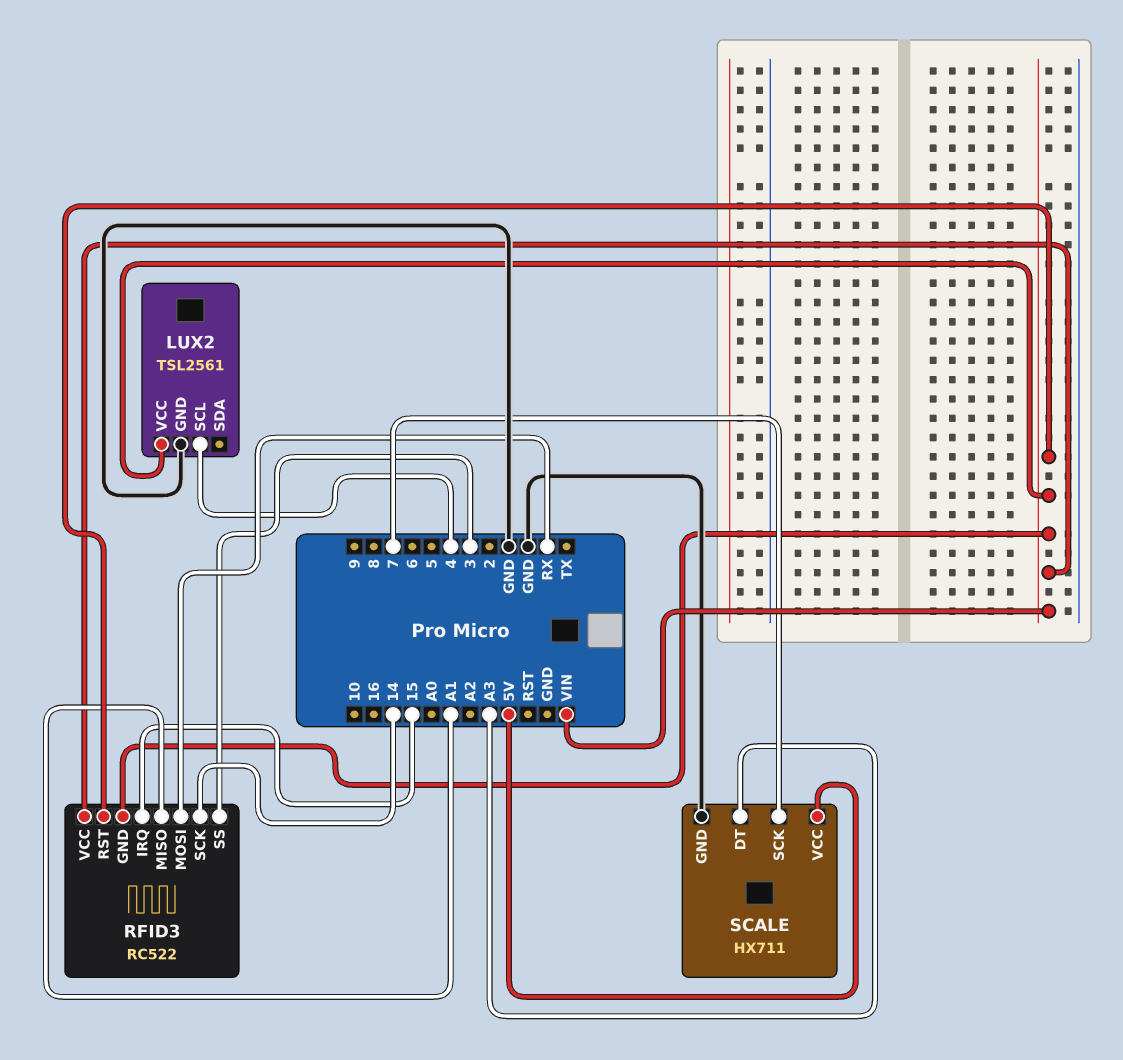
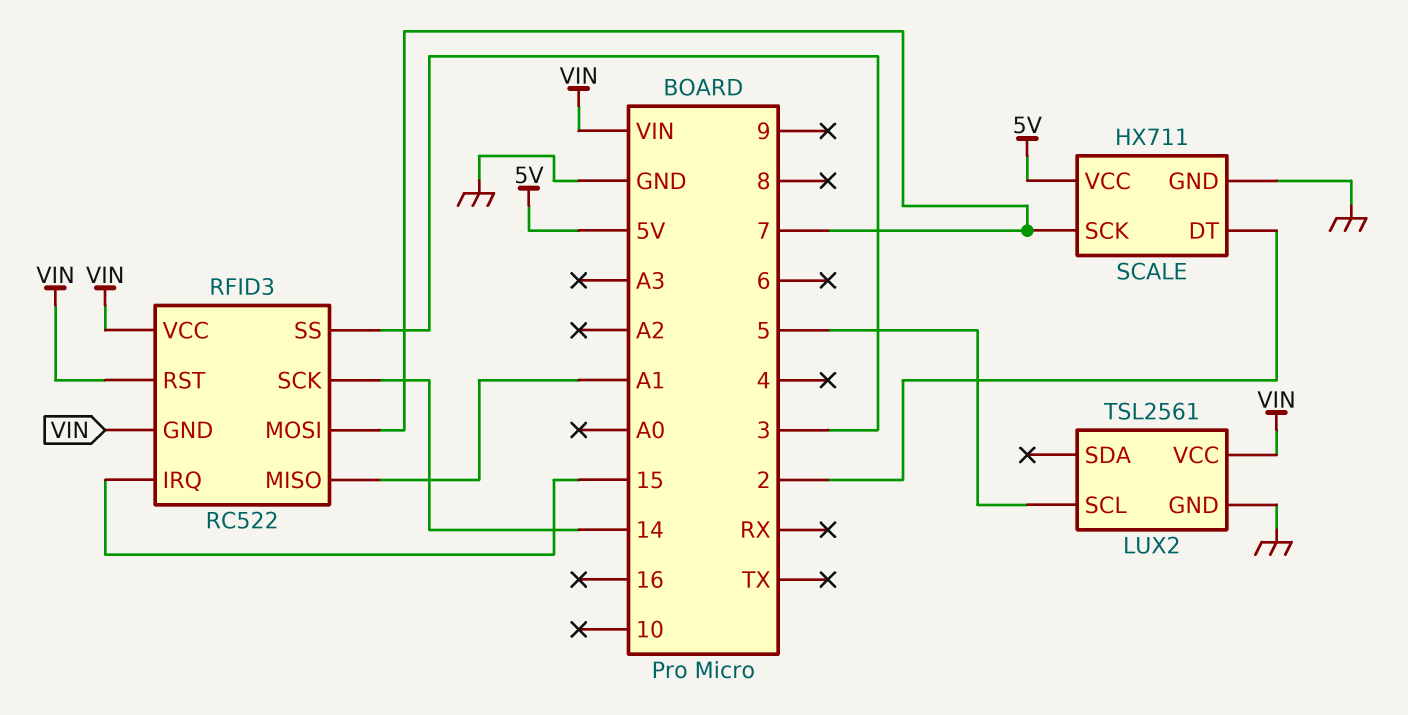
LUX2 pin SCL: 4 -> 5
RFID3 pin MOSI: RX -> 7
SCALE pin DT: A3 -> 2

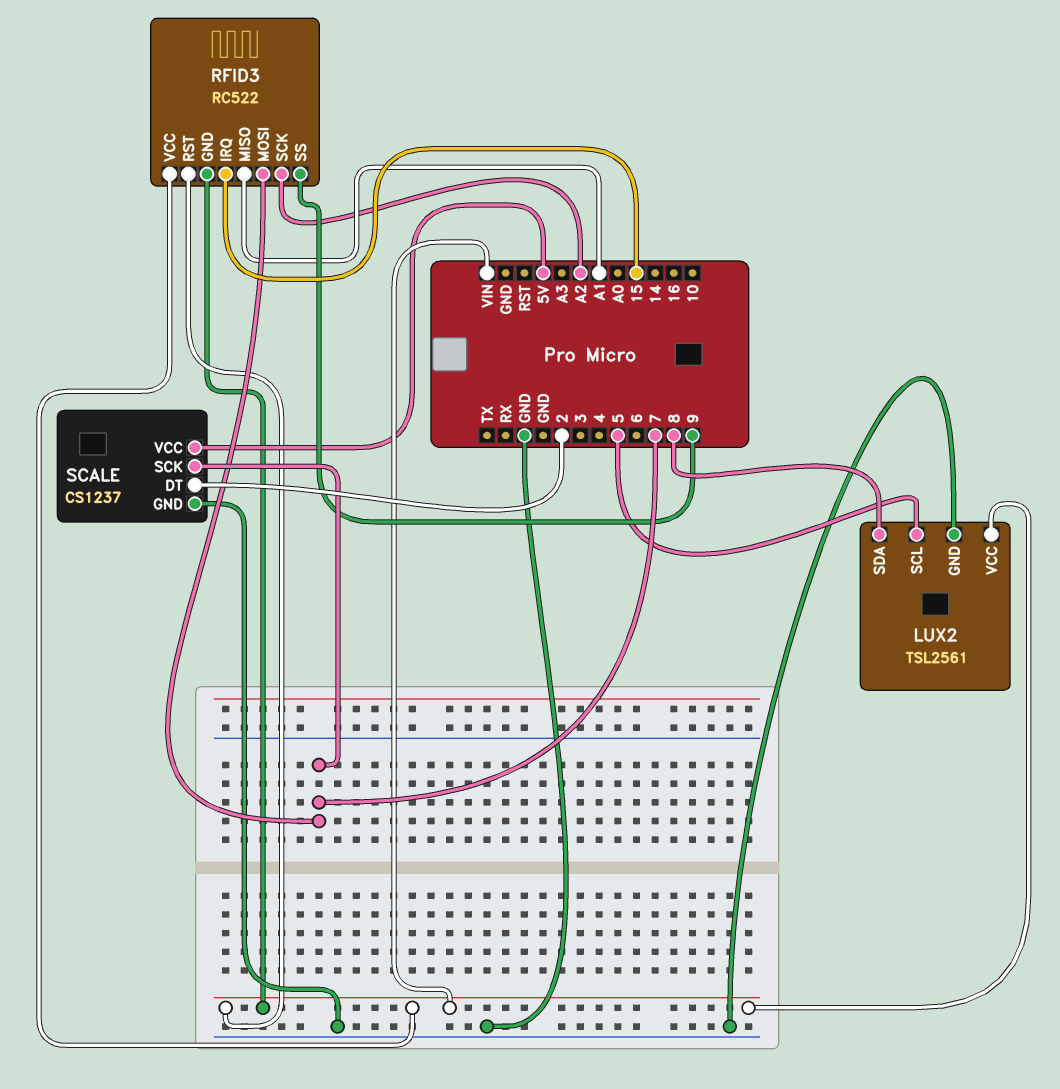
LUX2 pin SDA: none -> 8
RFID3 pin SCK: 14 -> A2
RFID3 pin SS: 3 -> 9
SCALE: HX711 -> CS1237

